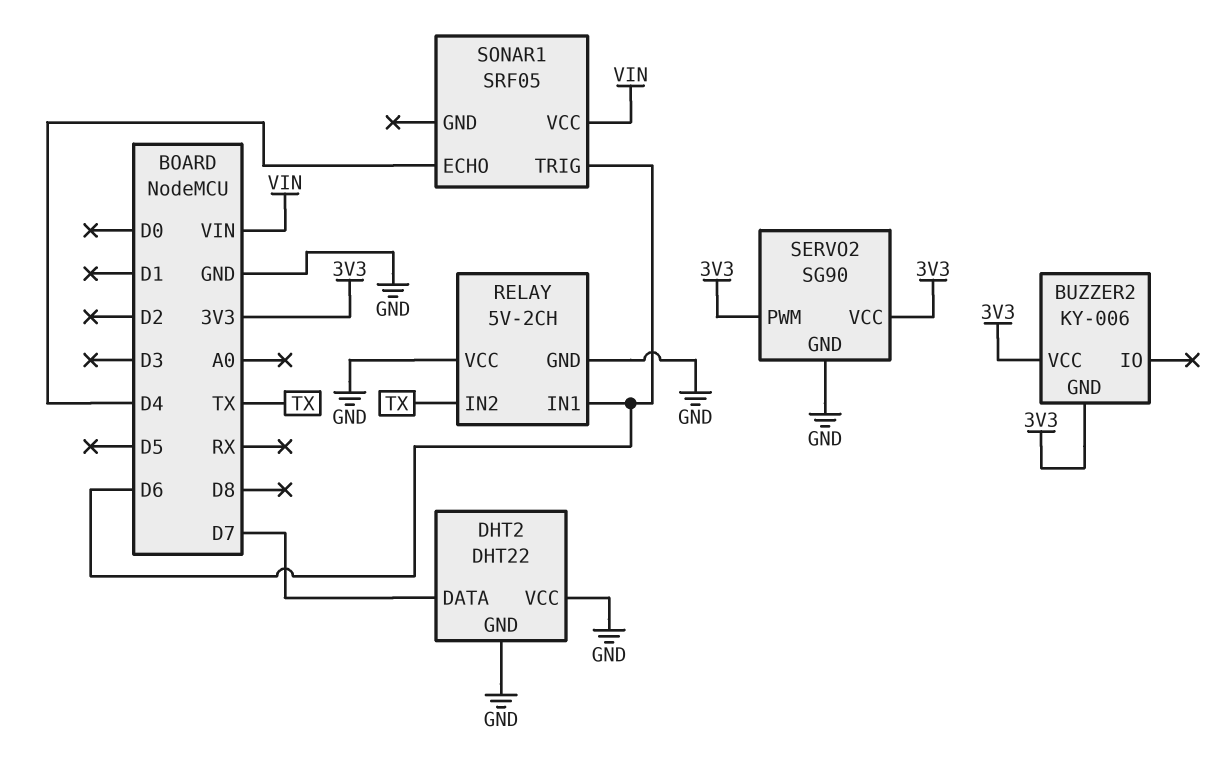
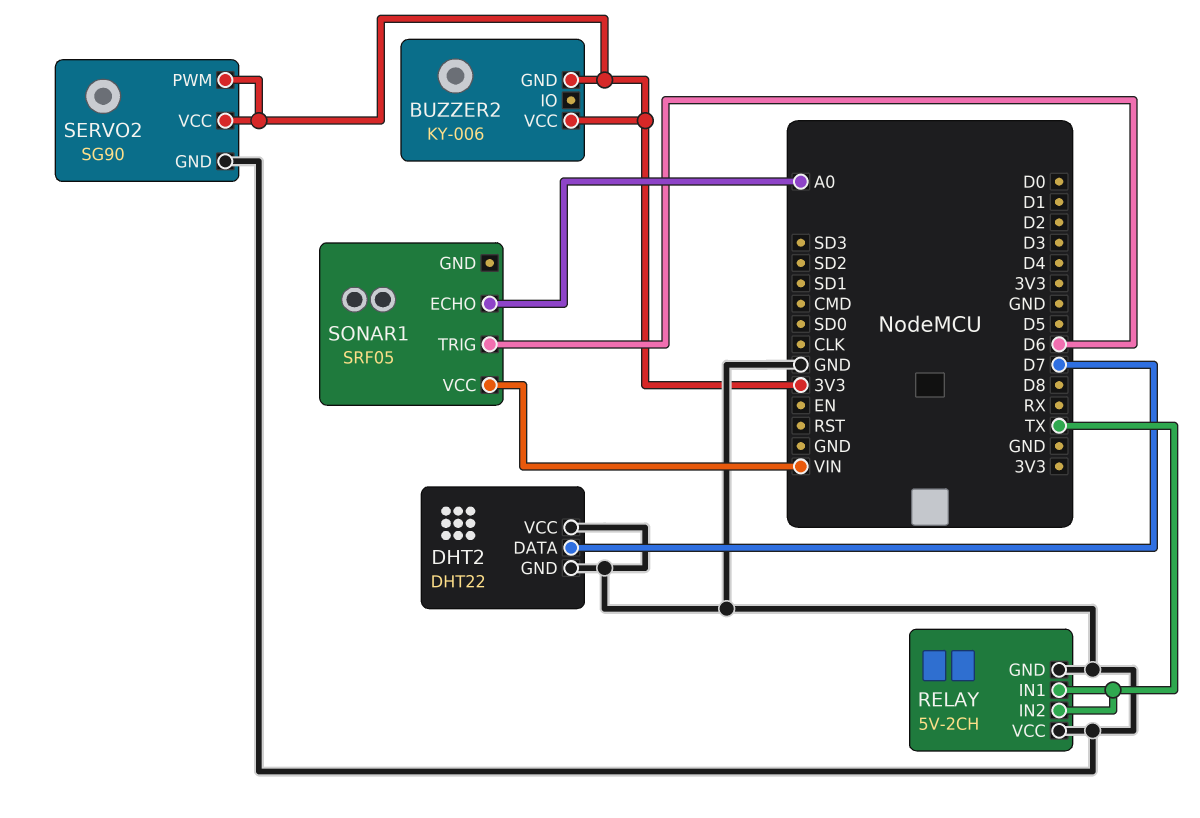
RELAY pin IN1: D6 -> TX
SONAR1 pin ECHO: D4 -> A0

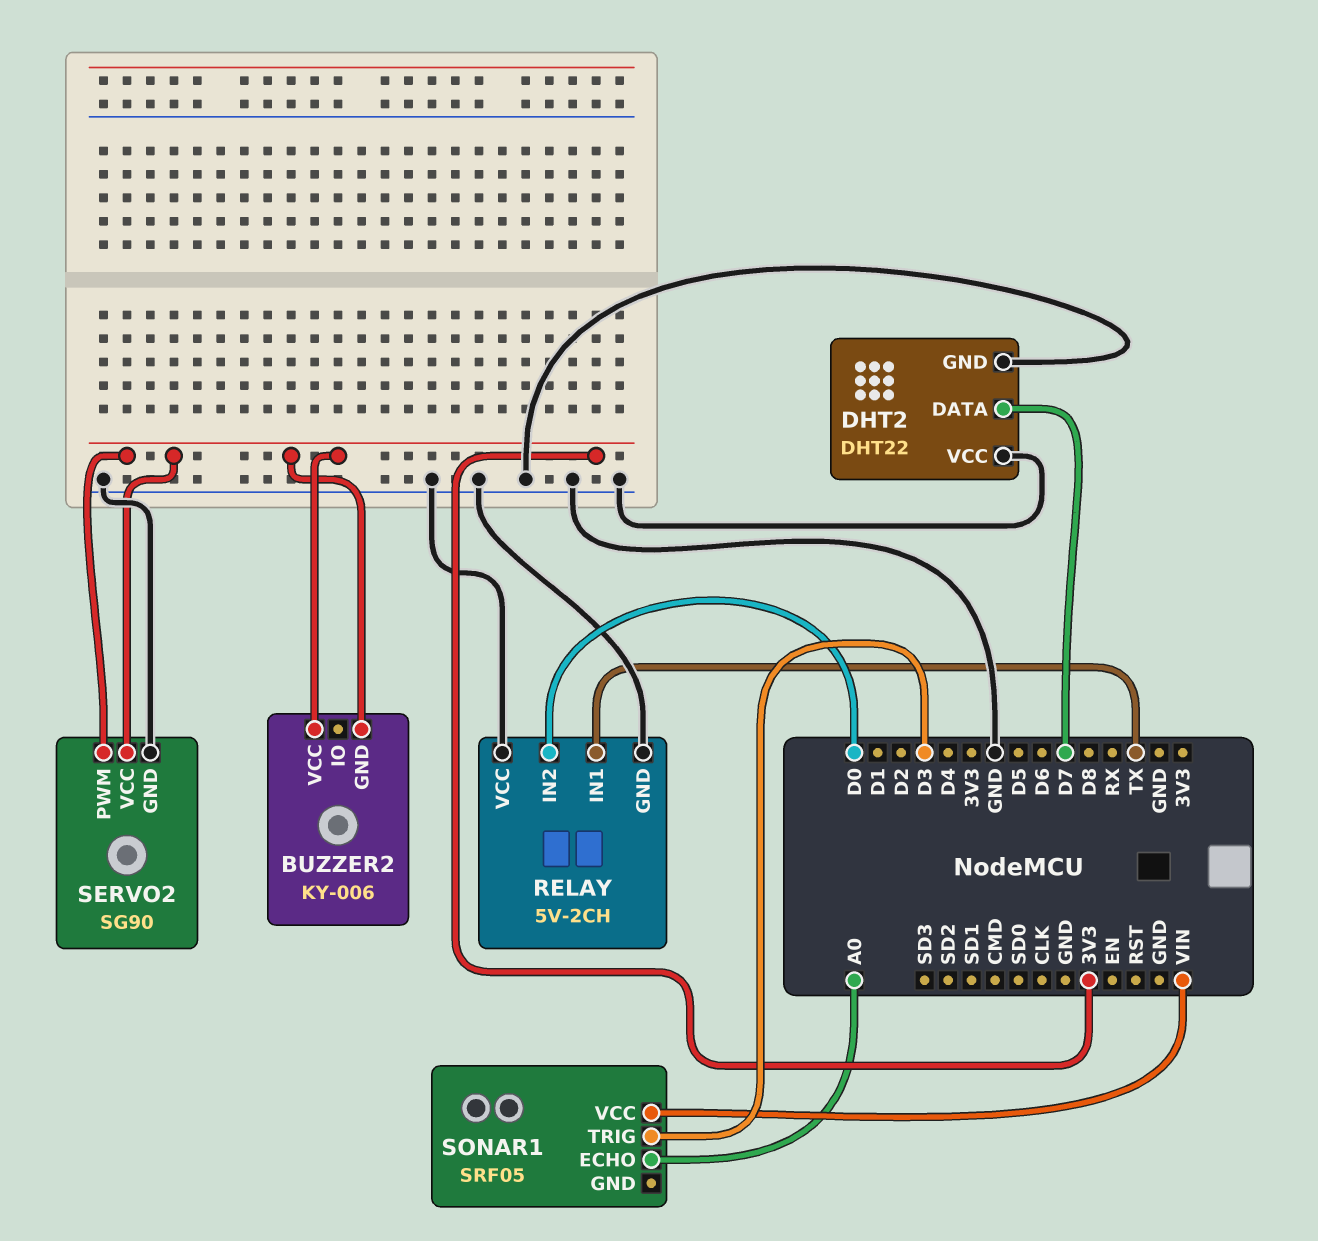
RELAY pin IN2: TX -> D0
SONAR1 pin TRIG: D6 -> D3

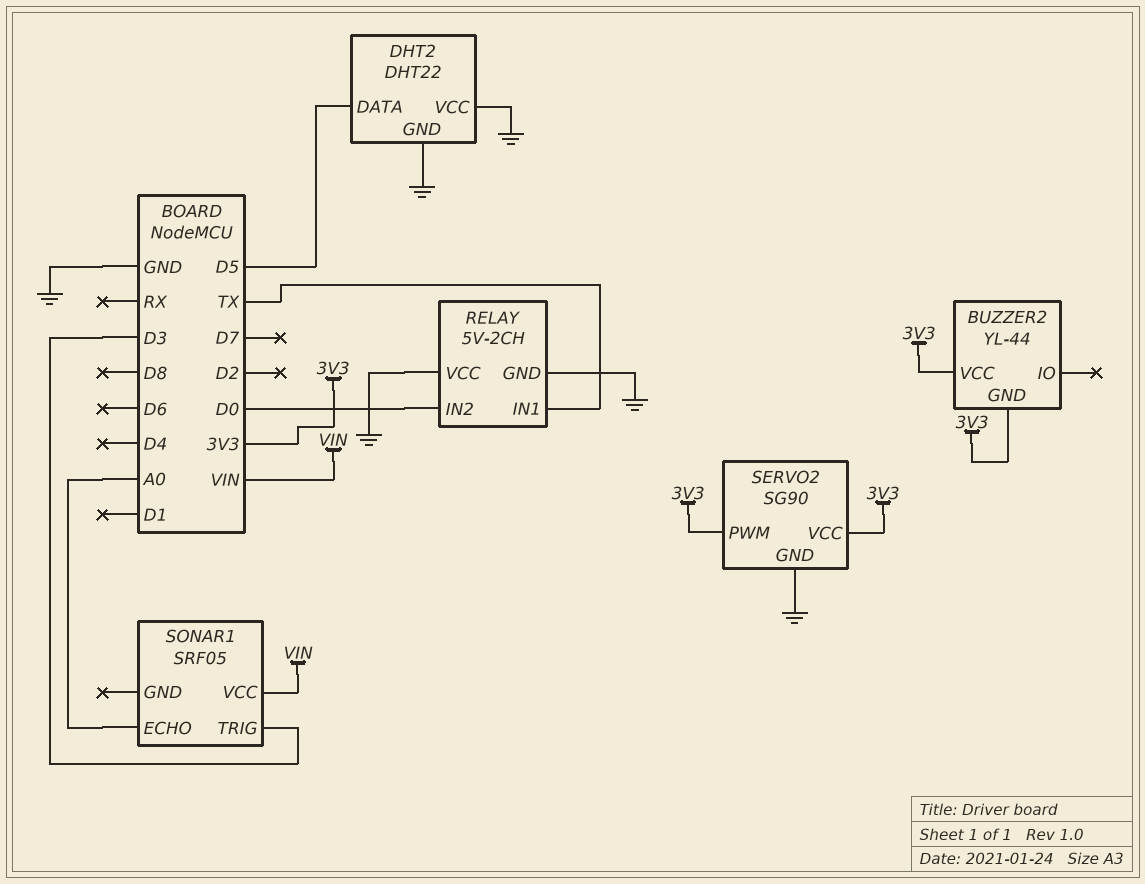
BUZZER2: KY-006 -> YL-44
DHT2 pin DATA: D7 -> D5

